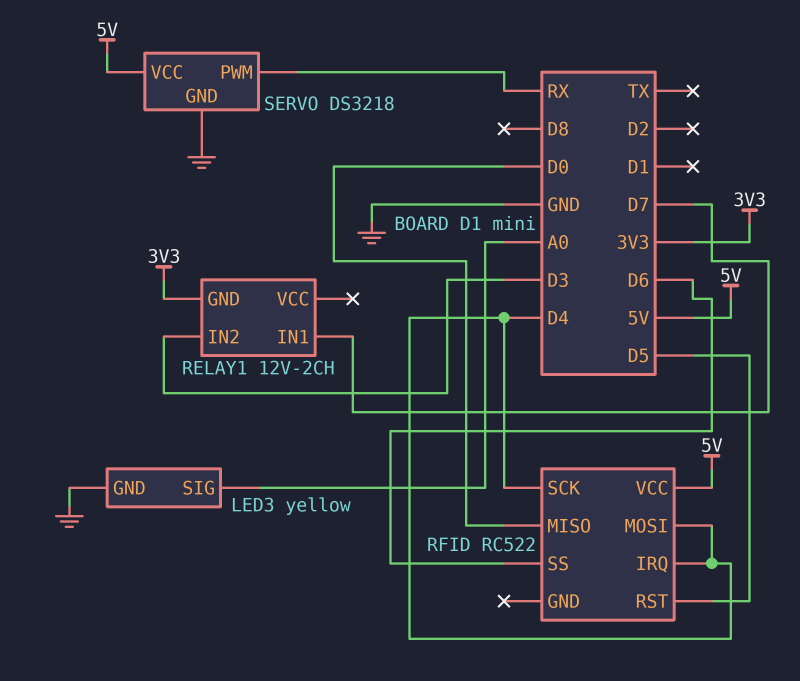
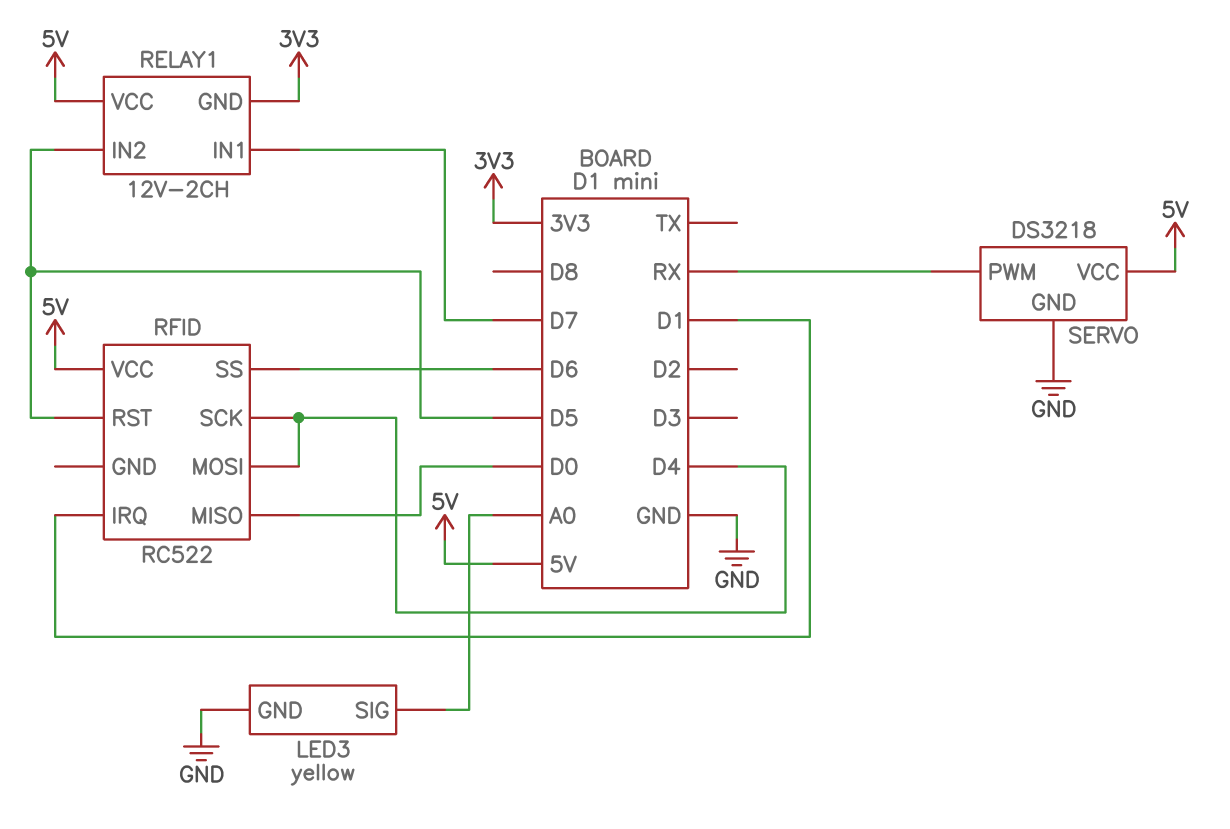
RELAY1 pin IN2: D3 -> D5
RELAY1 pin VCC: none -> 5V
RFID pin IRQ: D4 -> D1

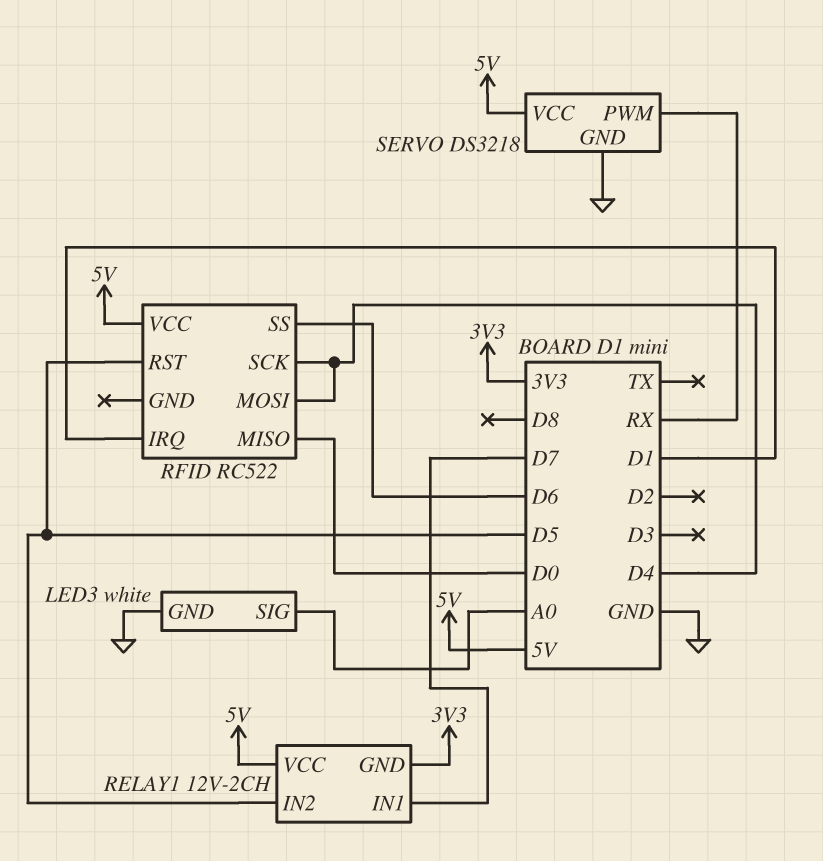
LED3: yellow -> white

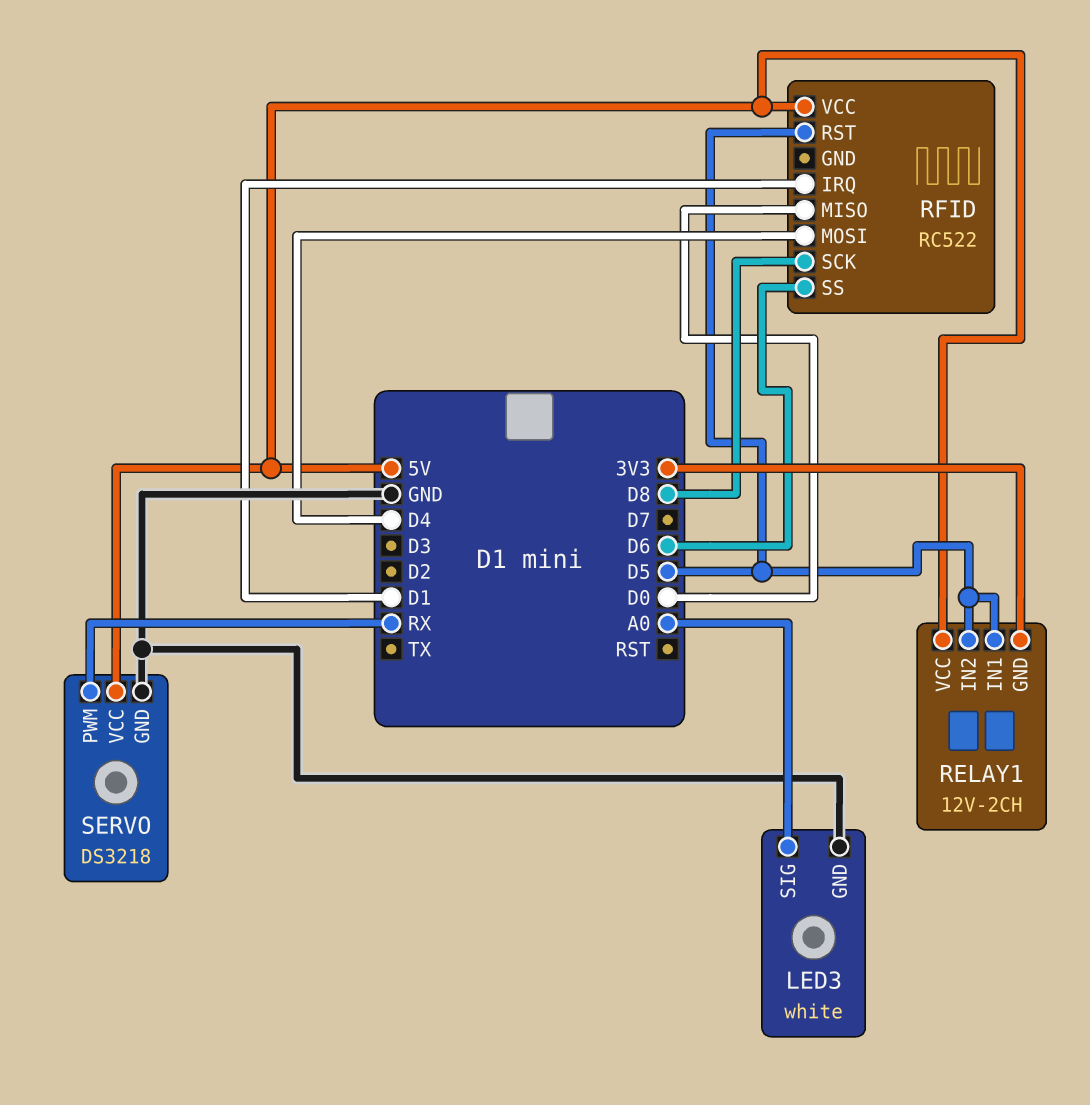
RELAY1 pin IN1: D7 -> D5
RFID pin SCK: D4 -> D8

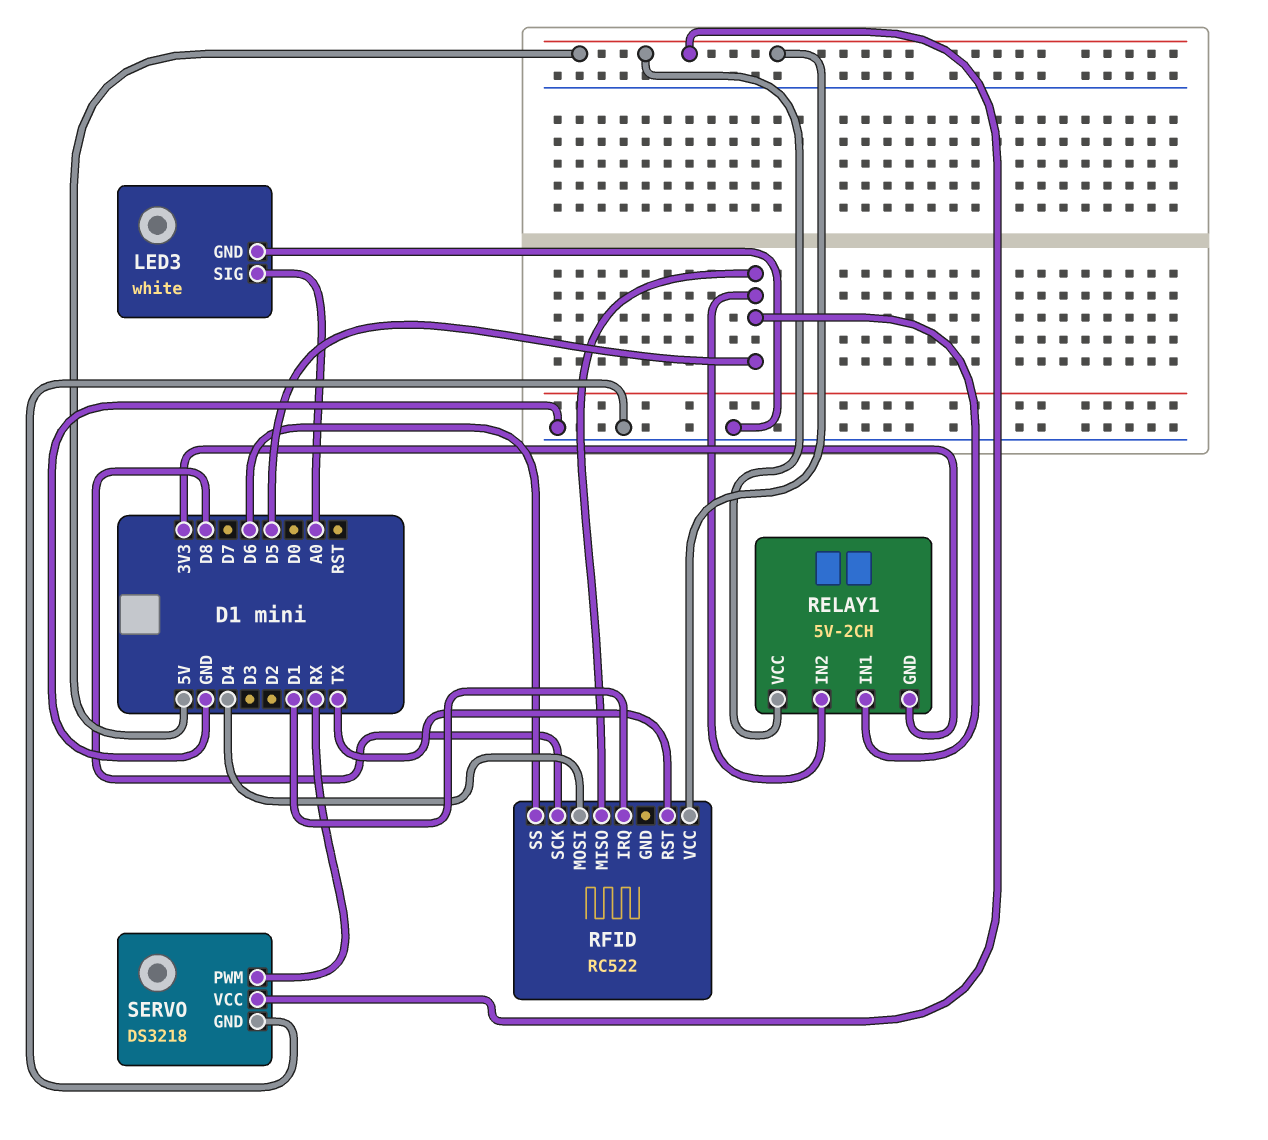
RELAY1: 12V-2CH -> 5V-2CH
RFID pin MISO: D0 -> D5
RFID pin RST: D5 -> TX

